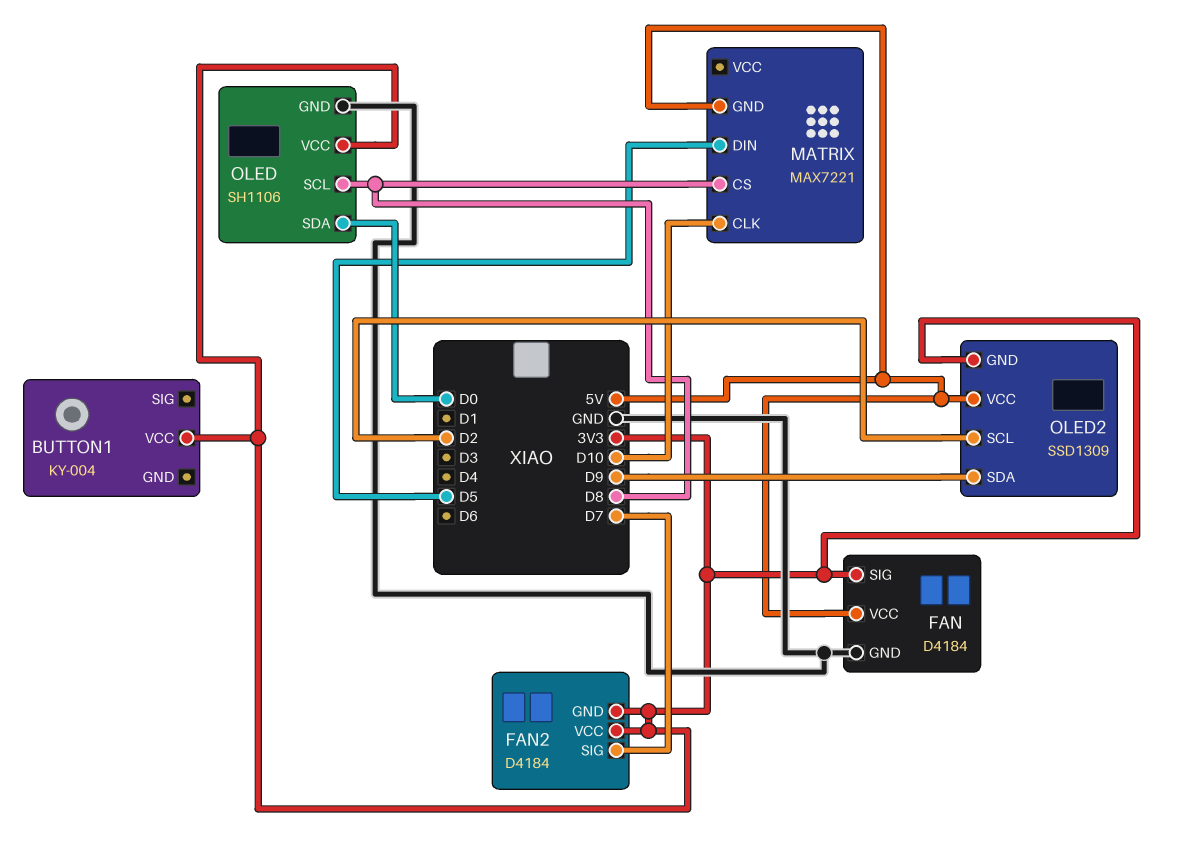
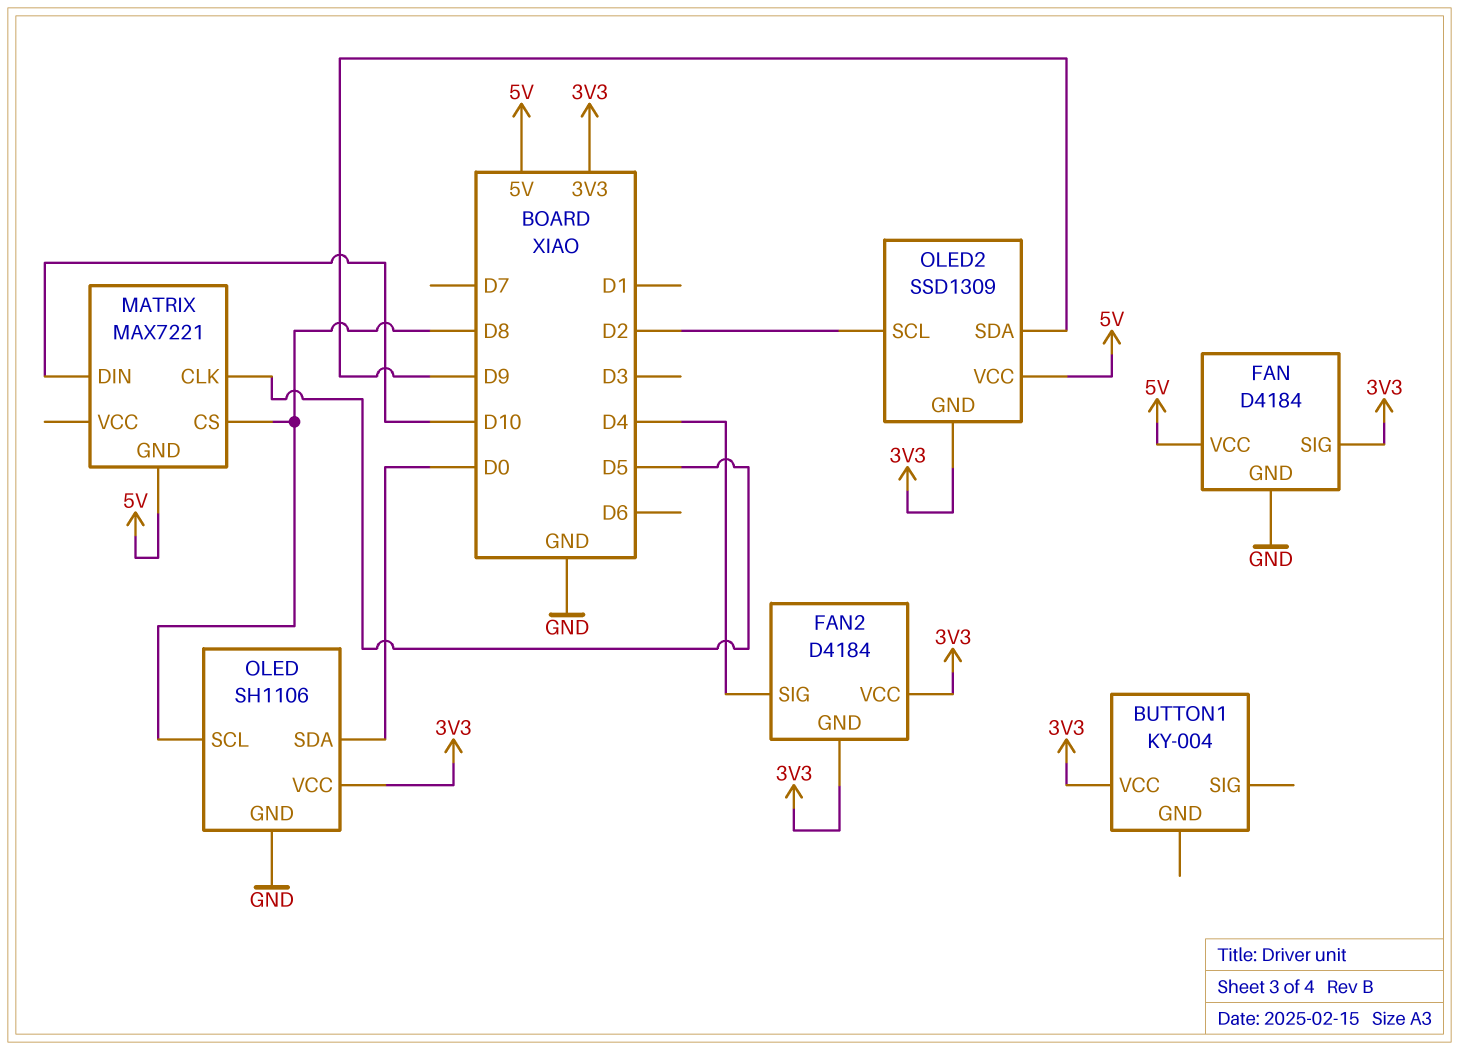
FAN2 pin SIG: D7 -> D4
MATRIX pin CLK: D10 -> D5
MATRIX pin DIN: D5 -> D10

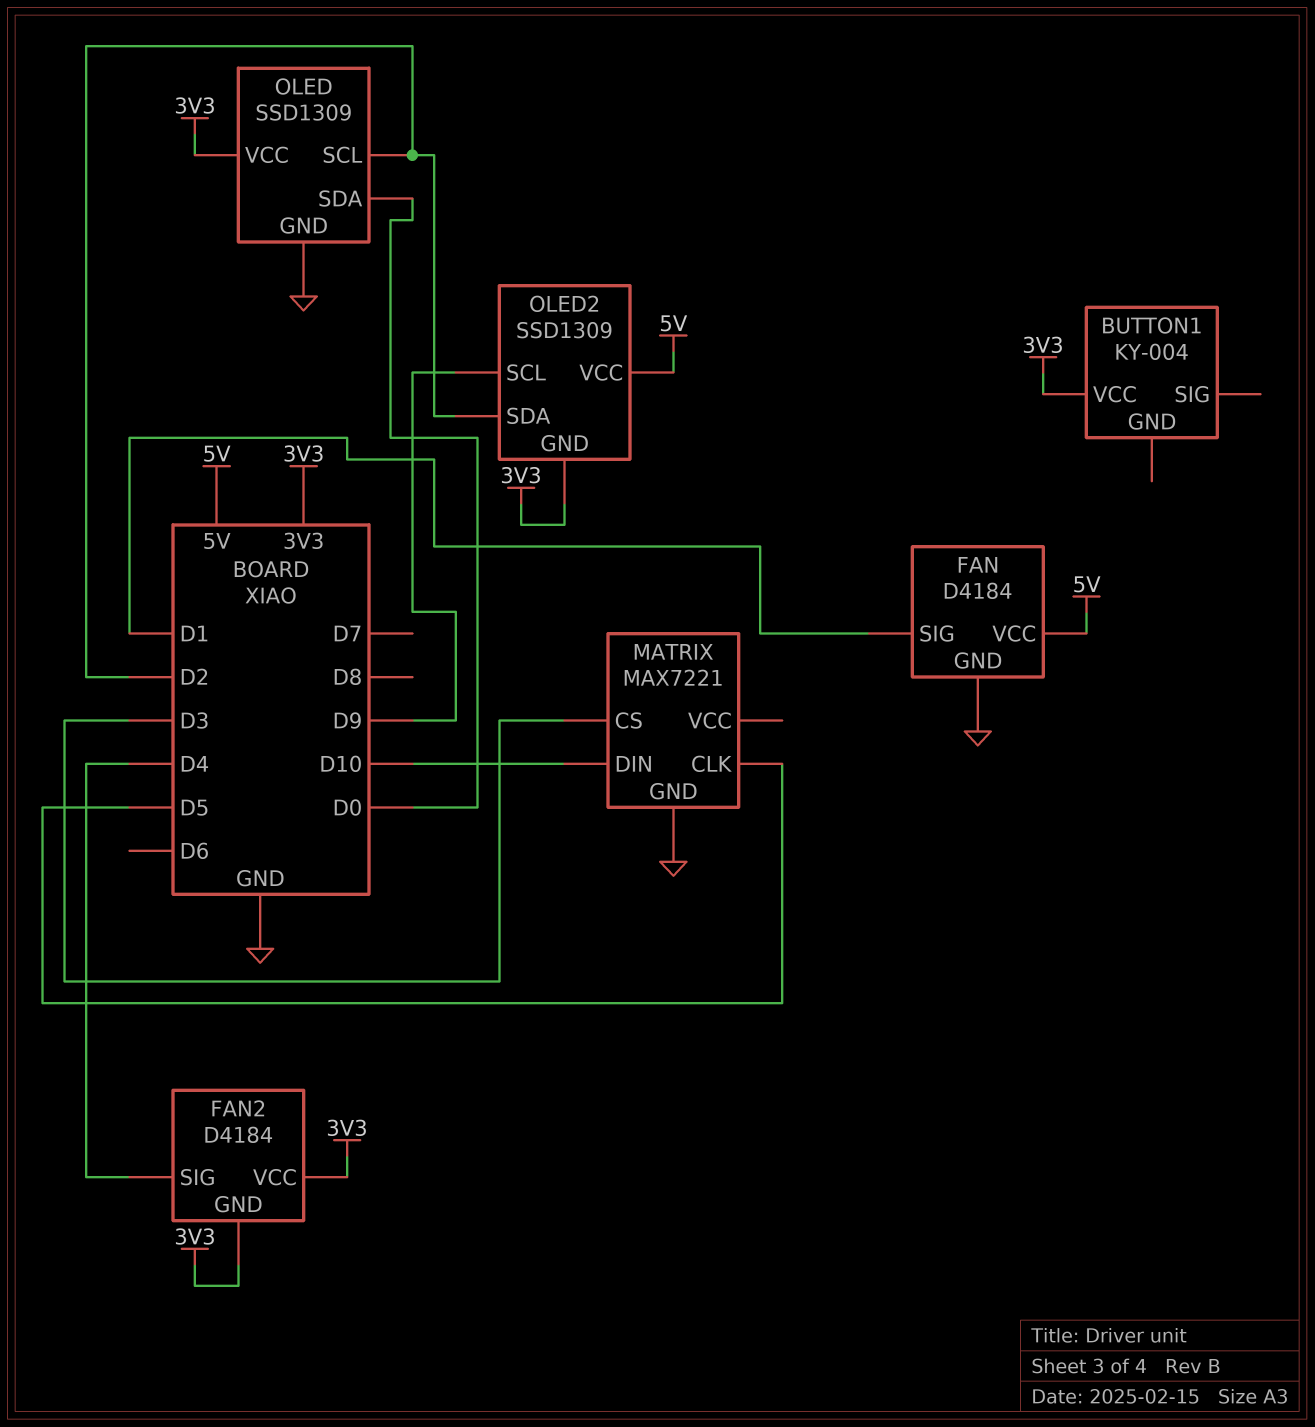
FAN pin SIG: 3V3 -> D1
MATRIX pin CS: D8 -> D3
MATRIX pin GND: 5V -> GND
OLED: SH1106 -> SSD1309
OLED pin SCL: D8 -> D2
OLED2 pin SCL: D2 -> D9
OLED2 pin SDA: D9 -> D2

